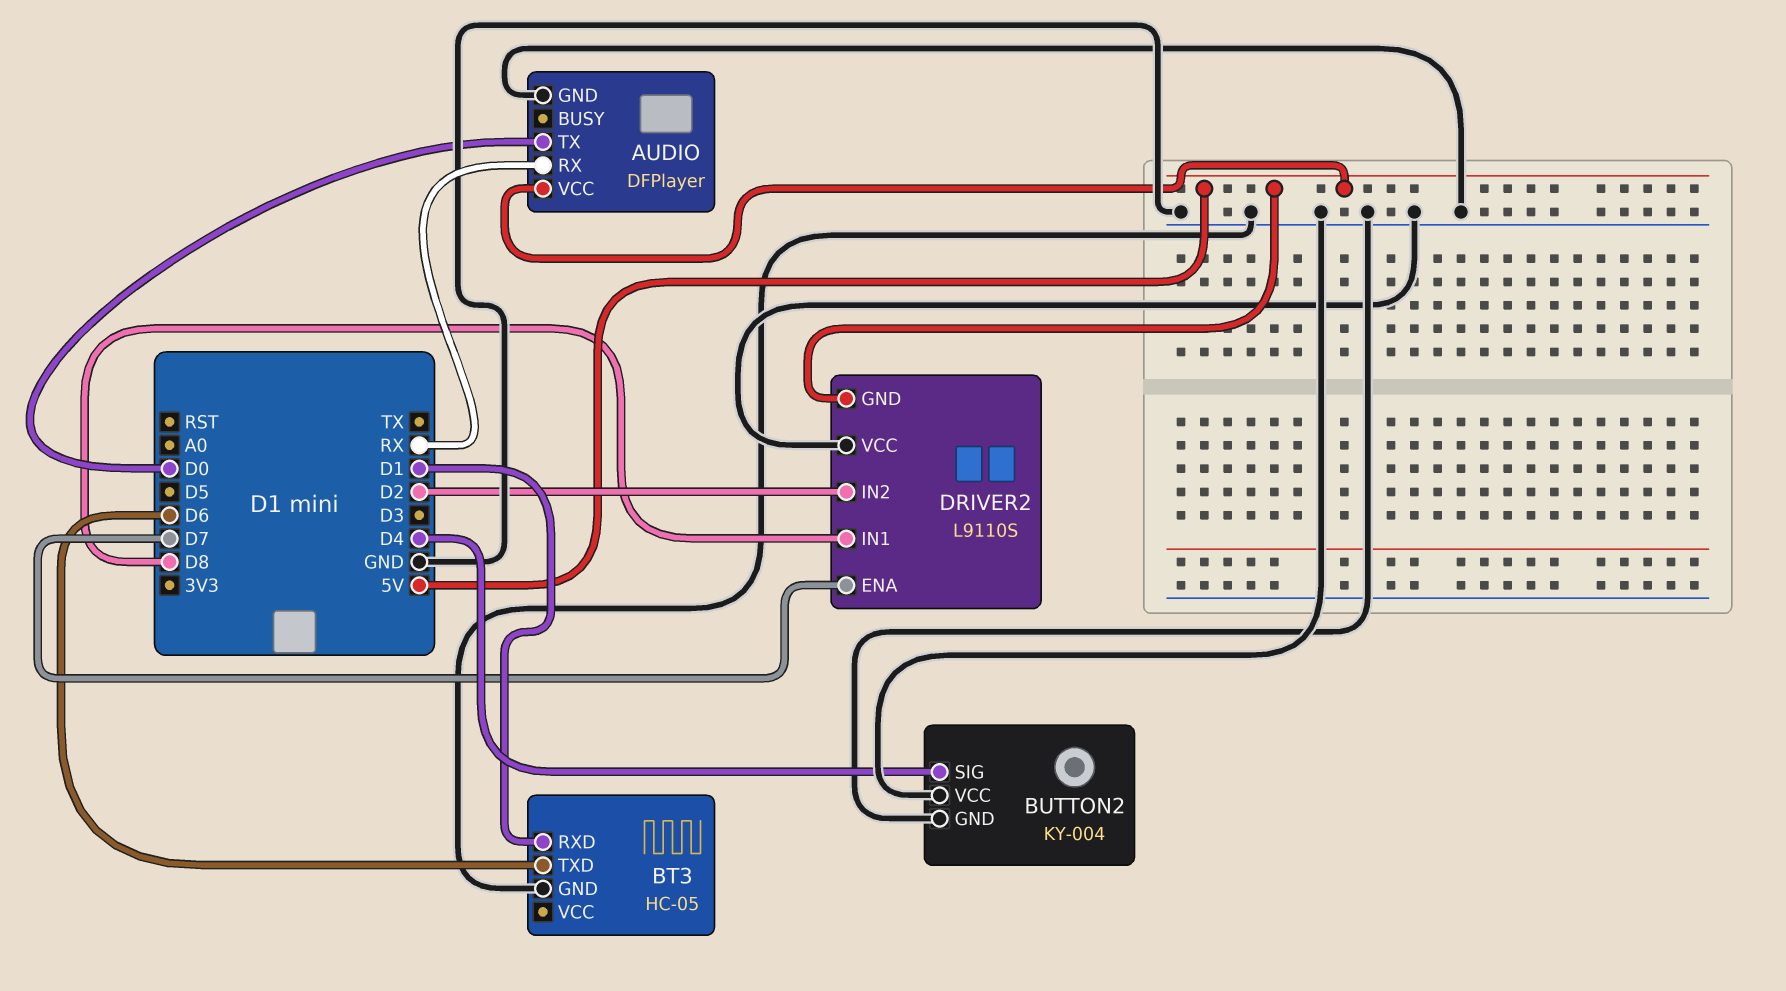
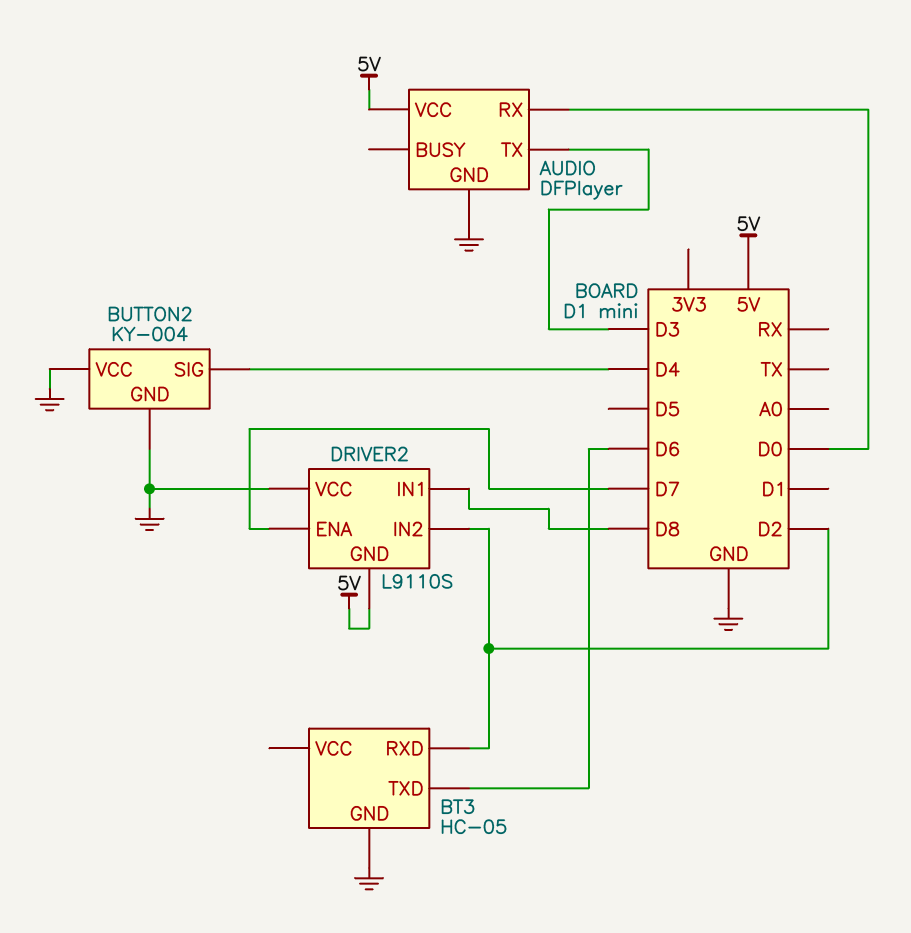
AUDIO pin RX: RX -> D0
AUDIO pin TX: D0 -> D3
BT3 pin RXD: D1 -> D2

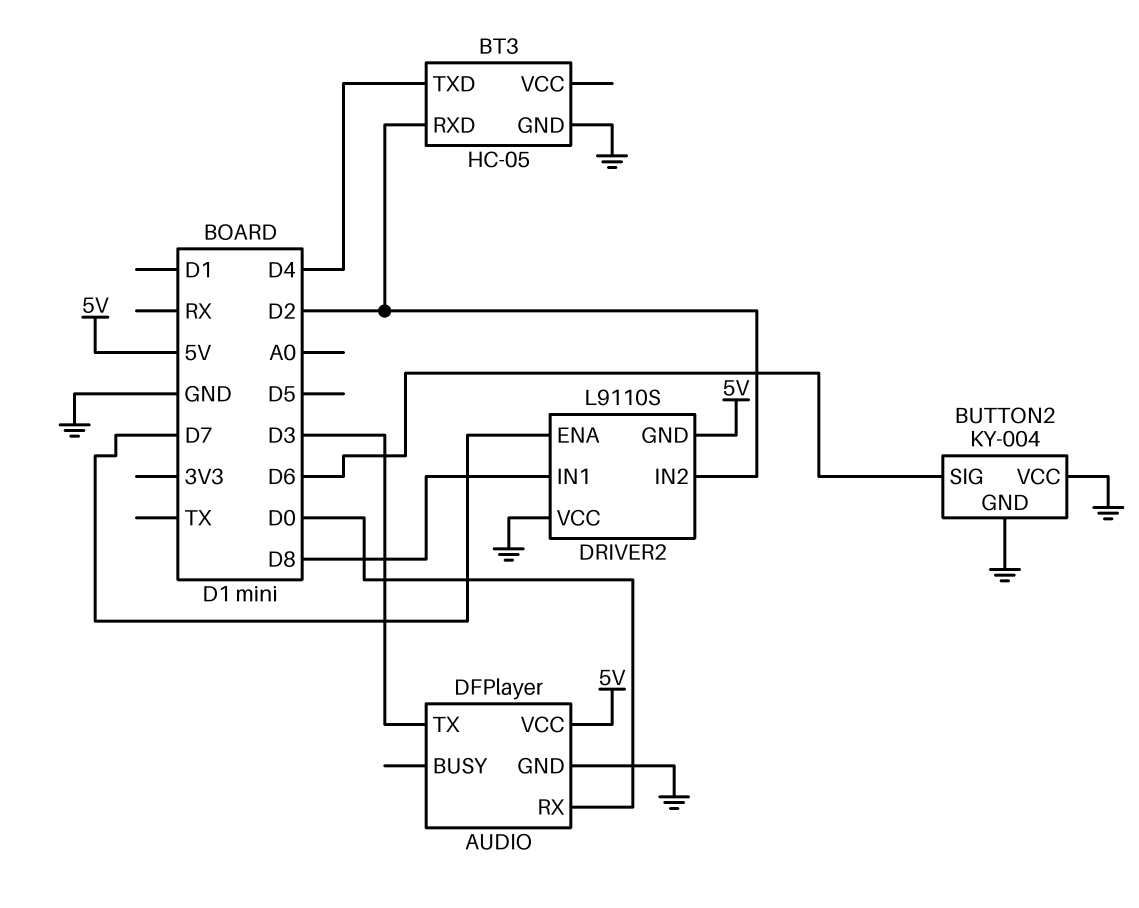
BT3 pin TXD: D6 -> D4
BUTTON2 pin SIG: D4 -> D6

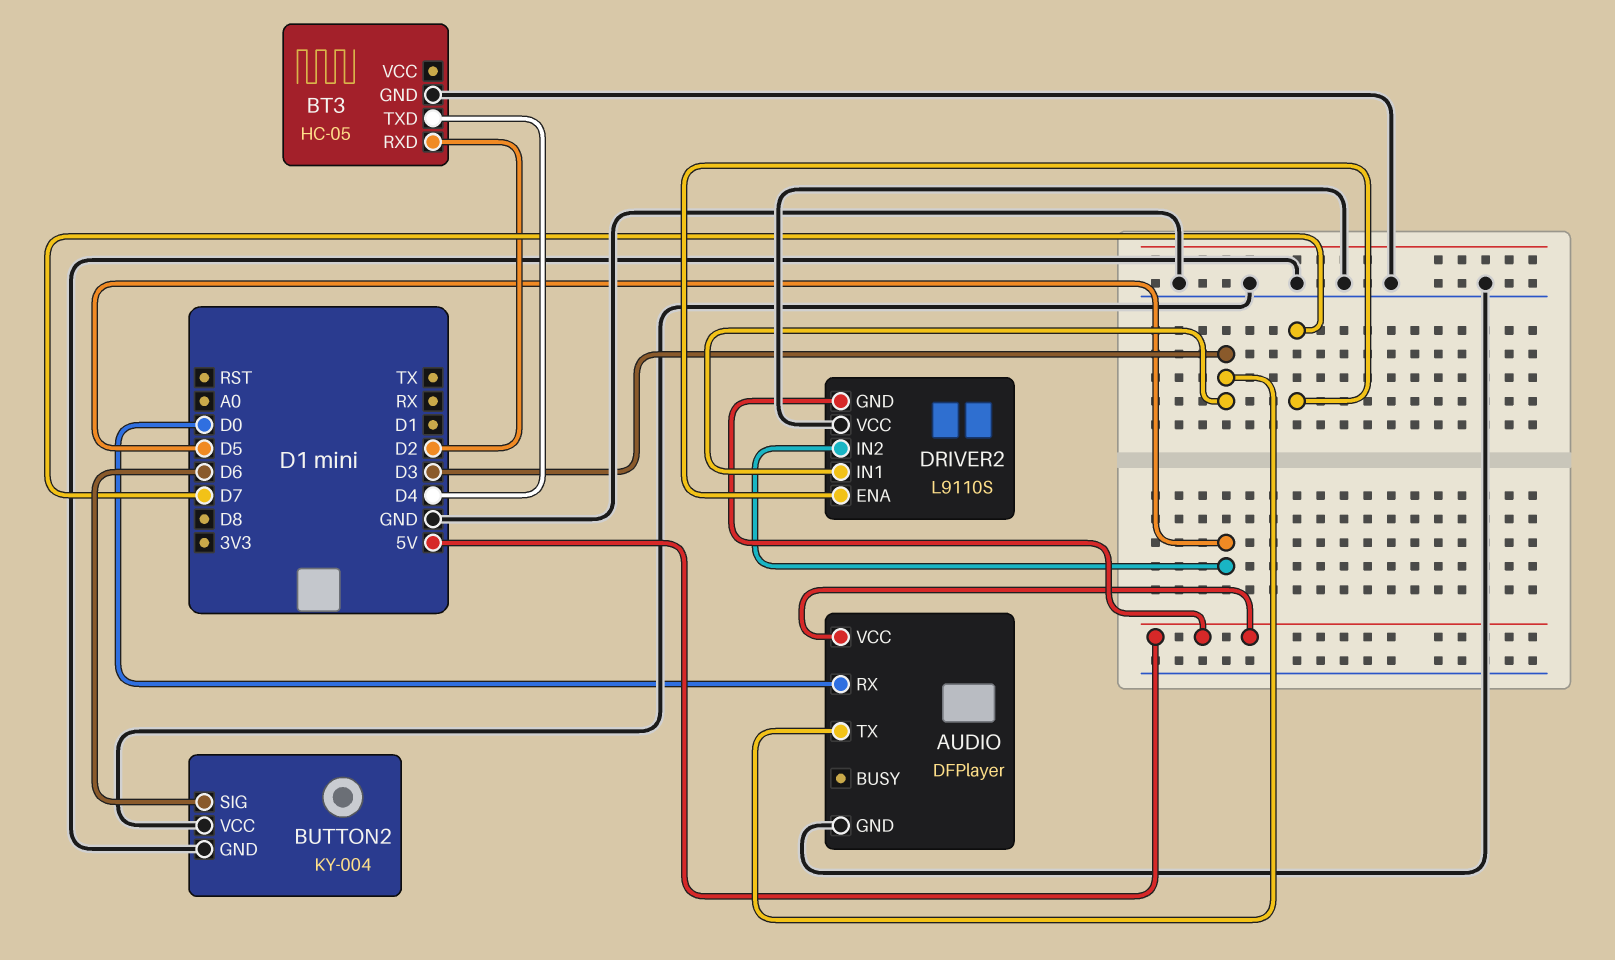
DRIVER2 pin IN1: D8 -> D3
DRIVER2 pin IN2: D2 -> D5

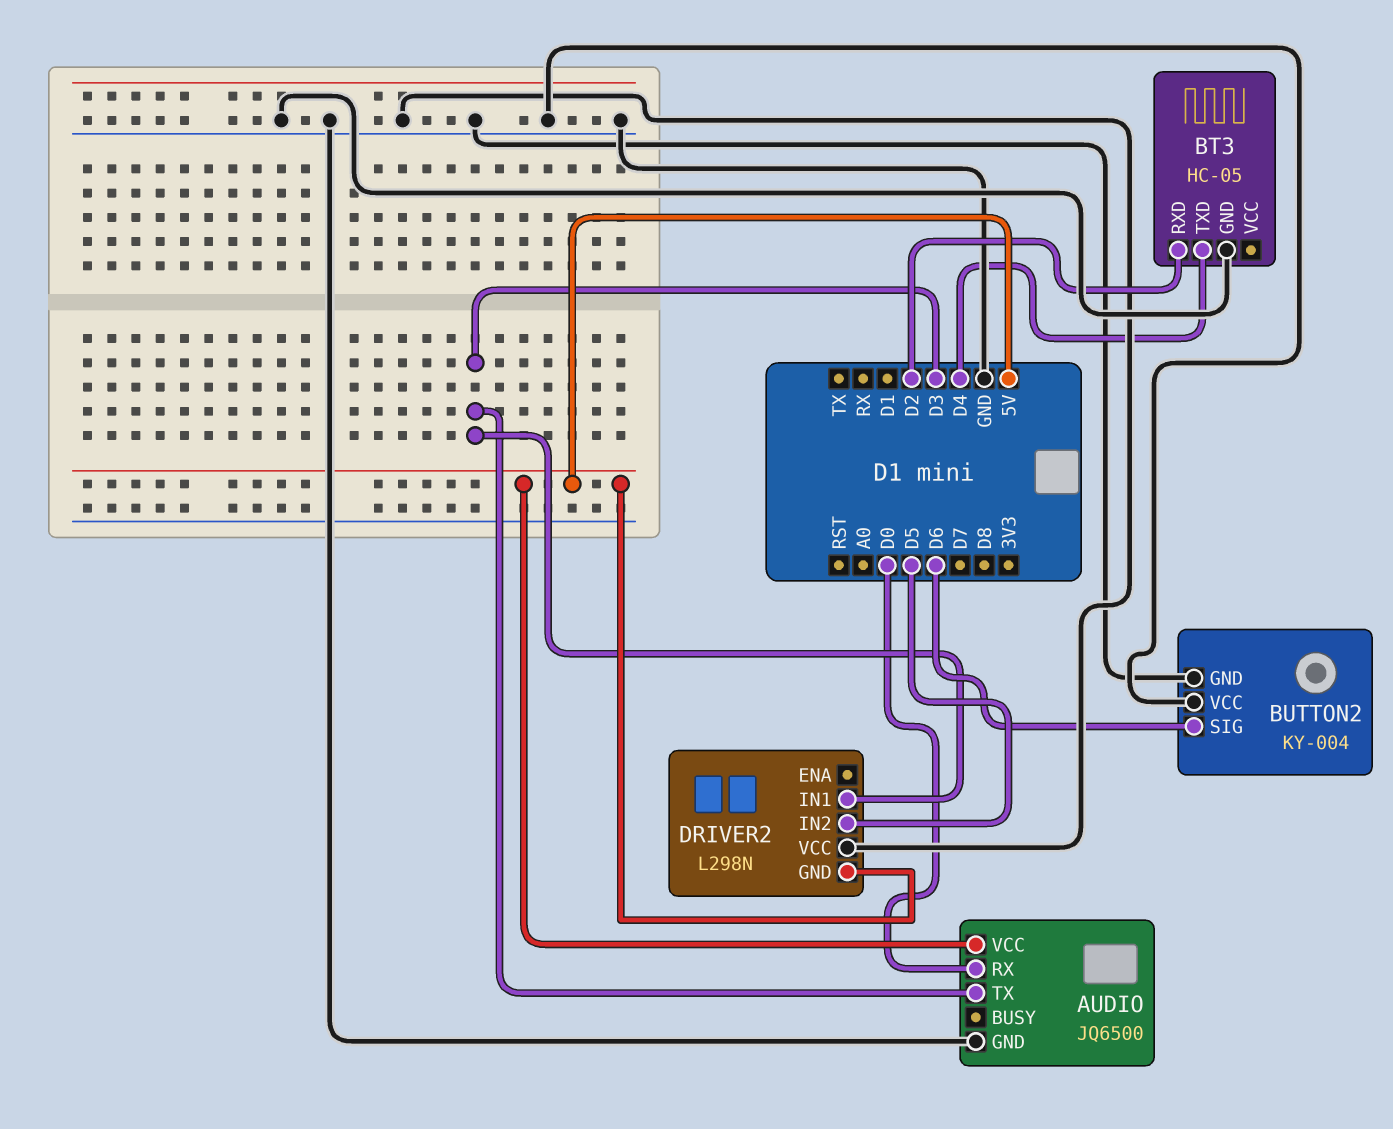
AUDIO: DFPlayer -> JQ6500
DRIVER2: L9110S -> L298N
DRIVER2 pin ENA: D7 -> none

